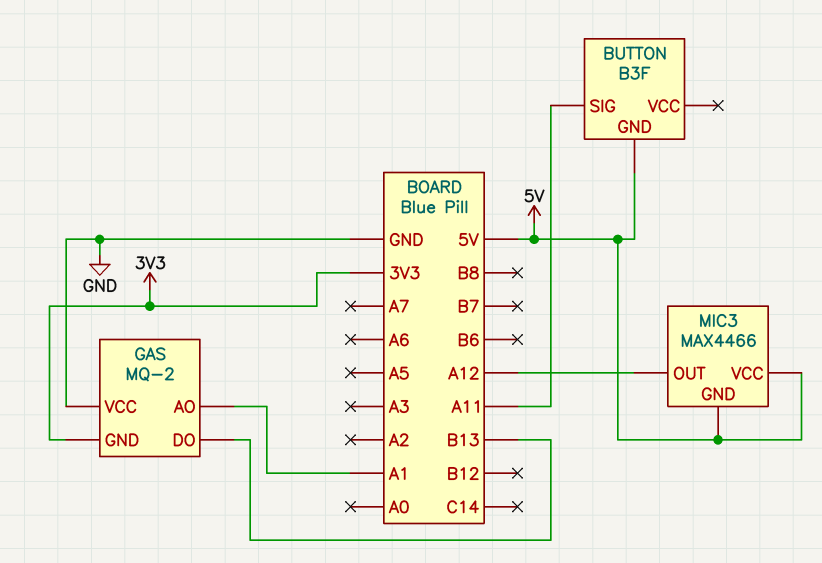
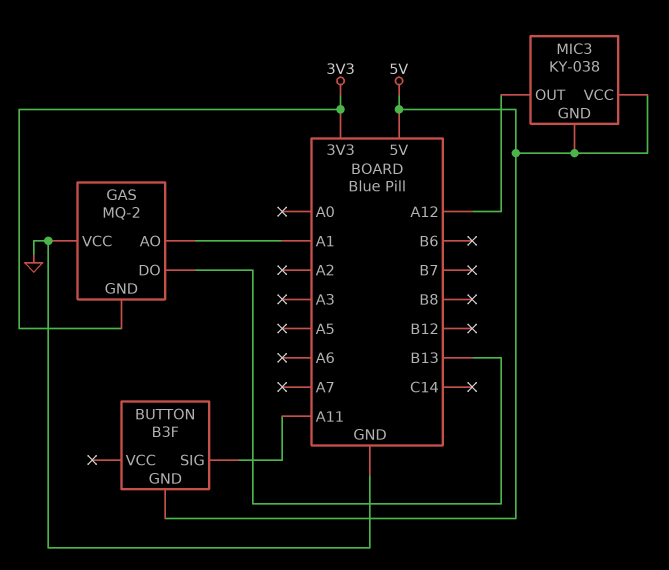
MIC3: MAX4466 -> KY-038

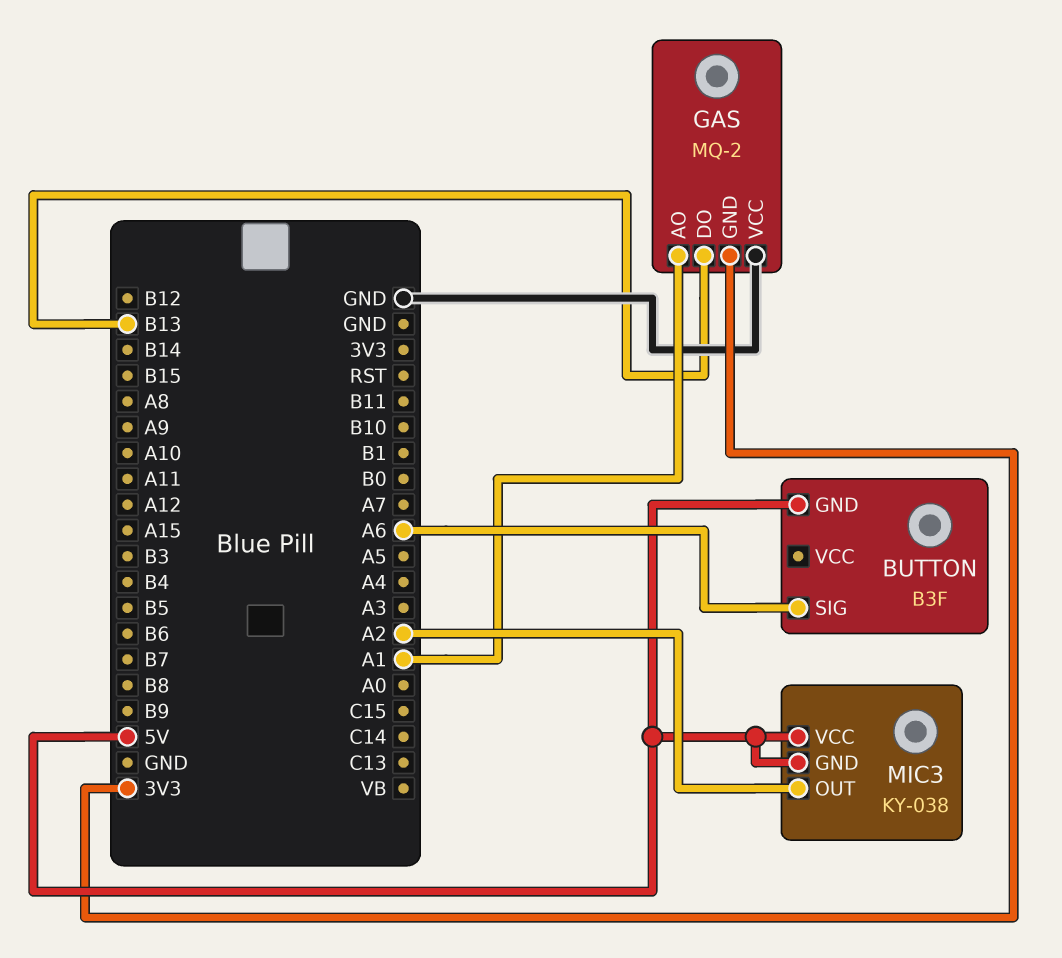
BUTTON pin SIG: A11 -> A6
MIC3 pin OUT: A12 -> A2

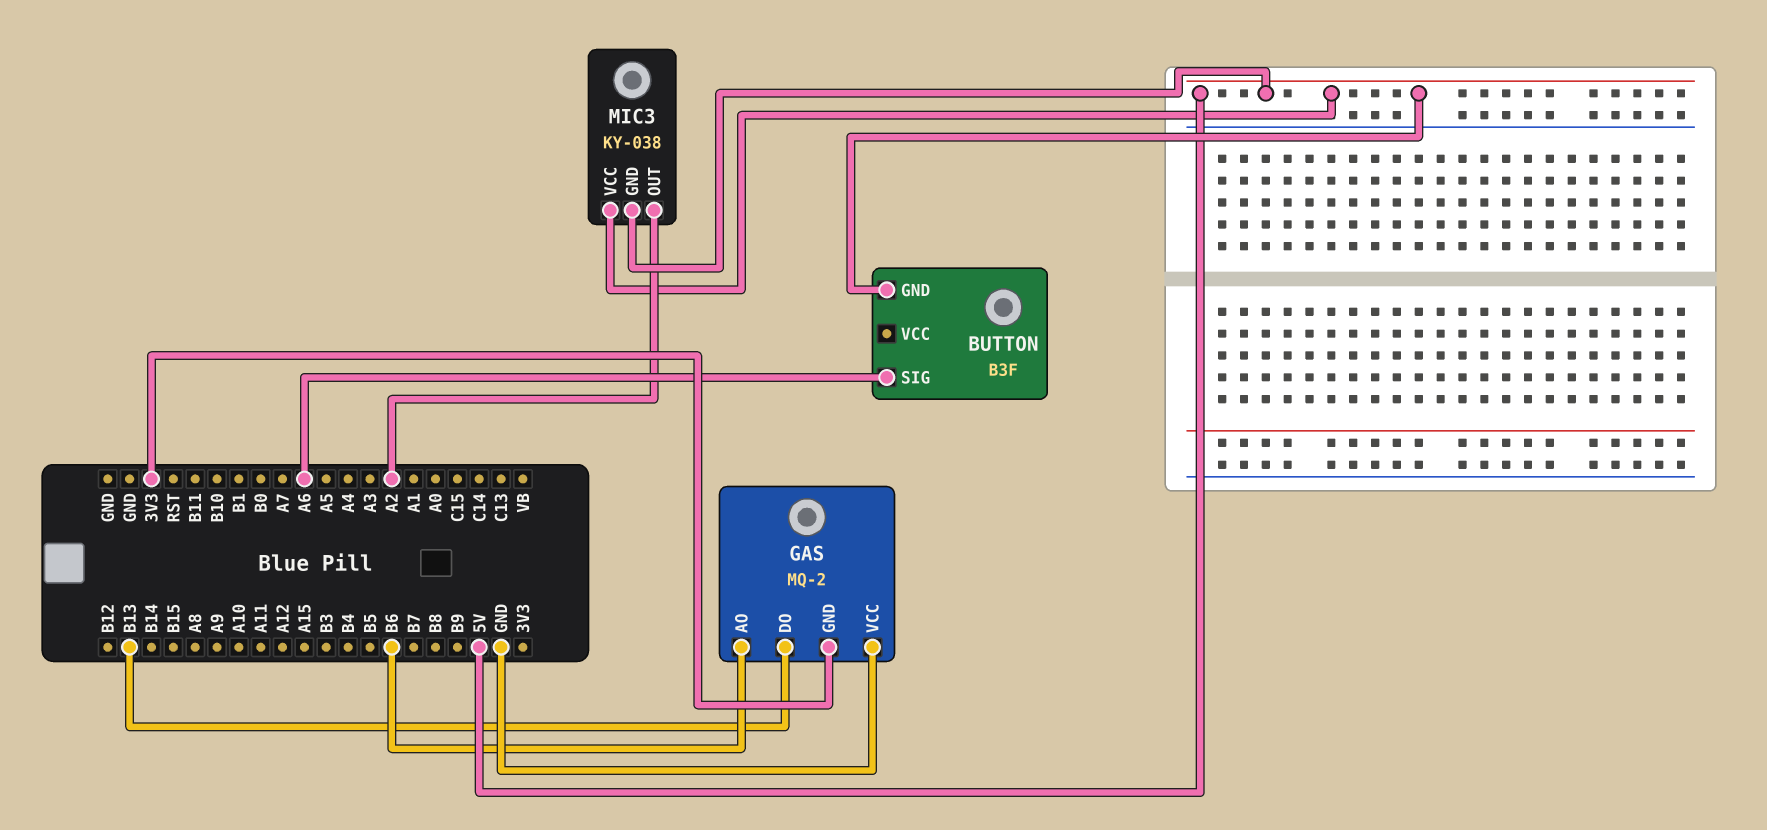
GAS pin AO: A1 -> B6

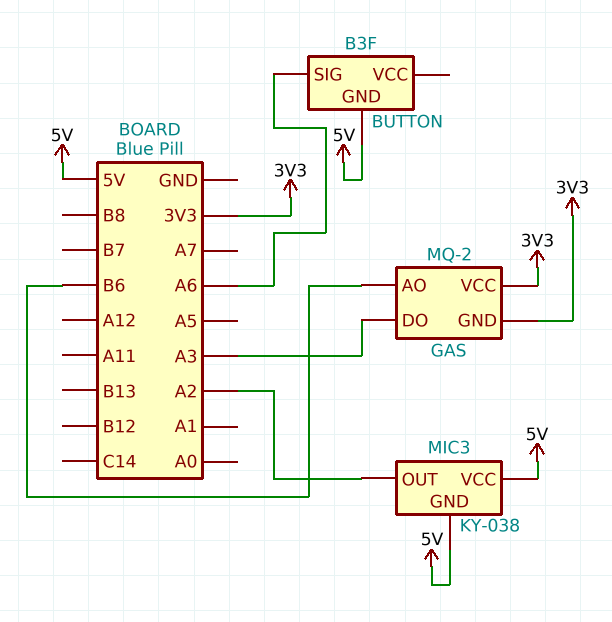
GAS pin DO: B13 -> A3
GAS pin VCC: GND -> 3V3

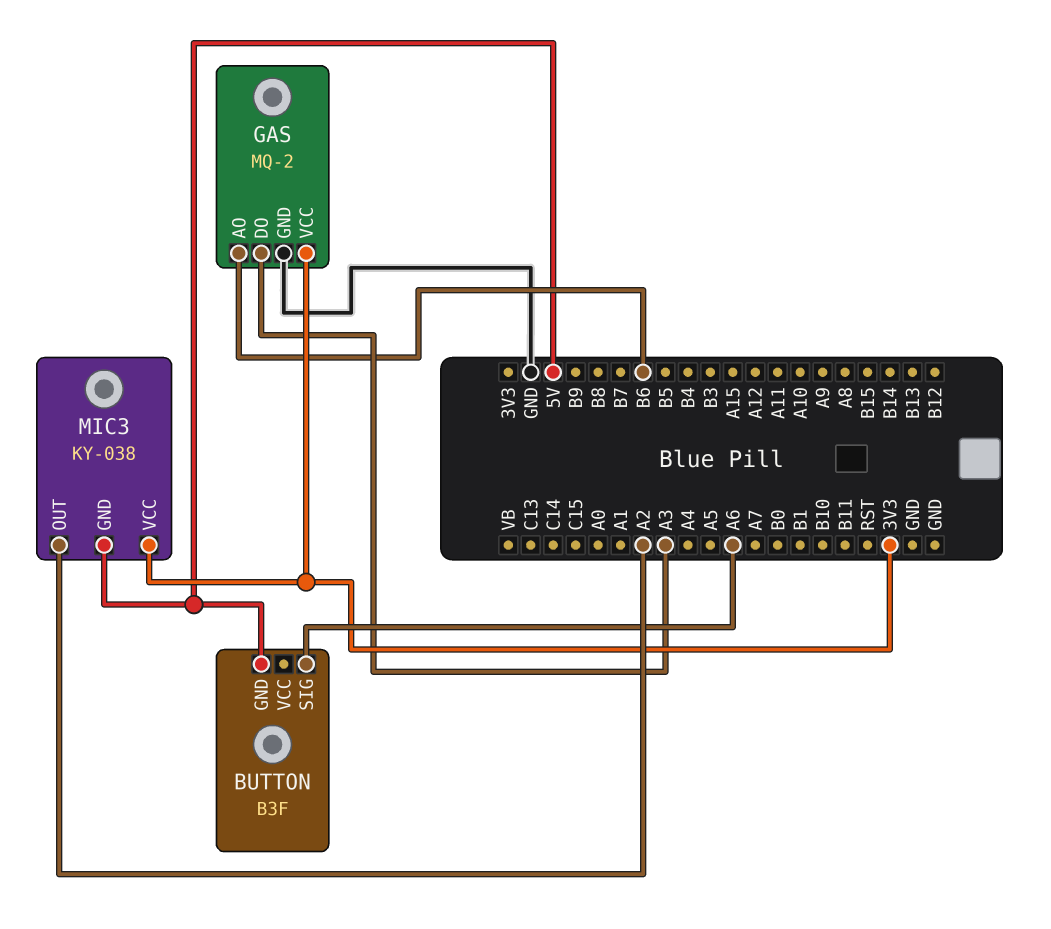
GAS pin GND: 3V3 -> GND
MIC3 pin VCC: 5V -> 3V3

